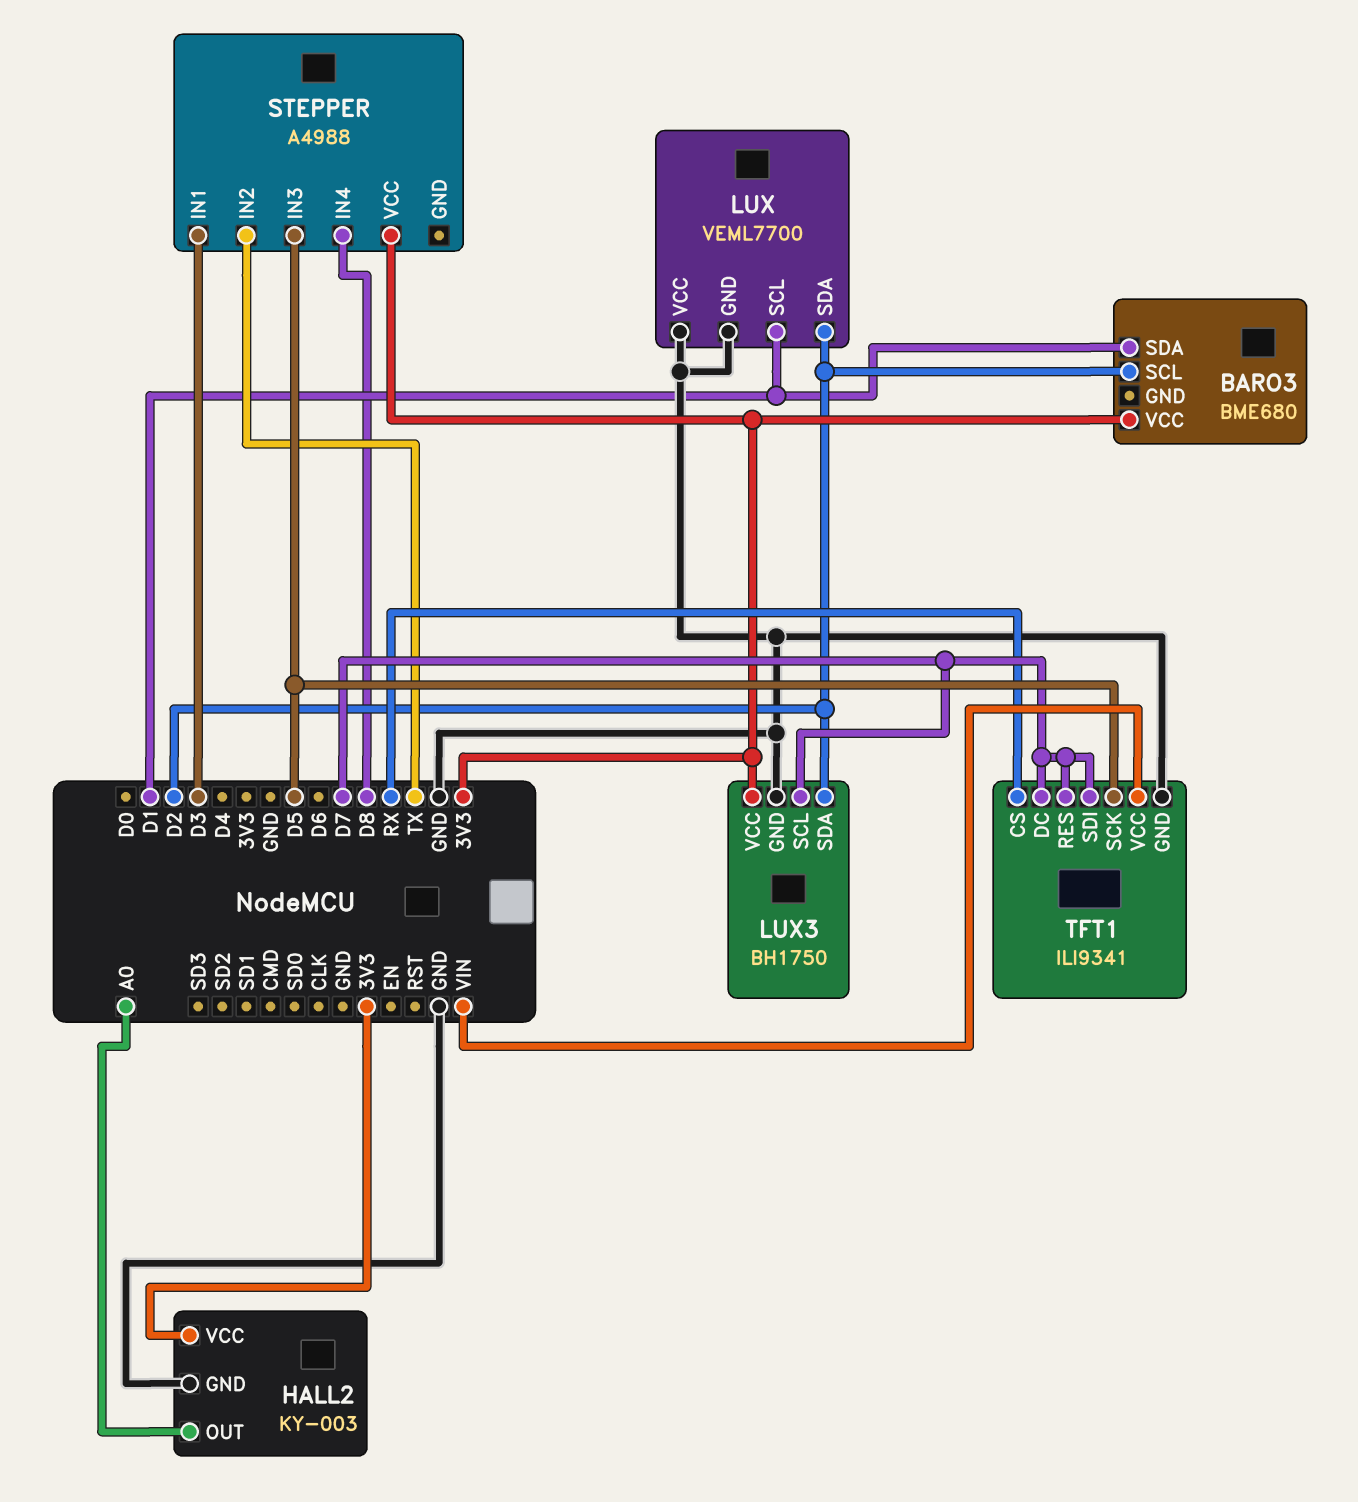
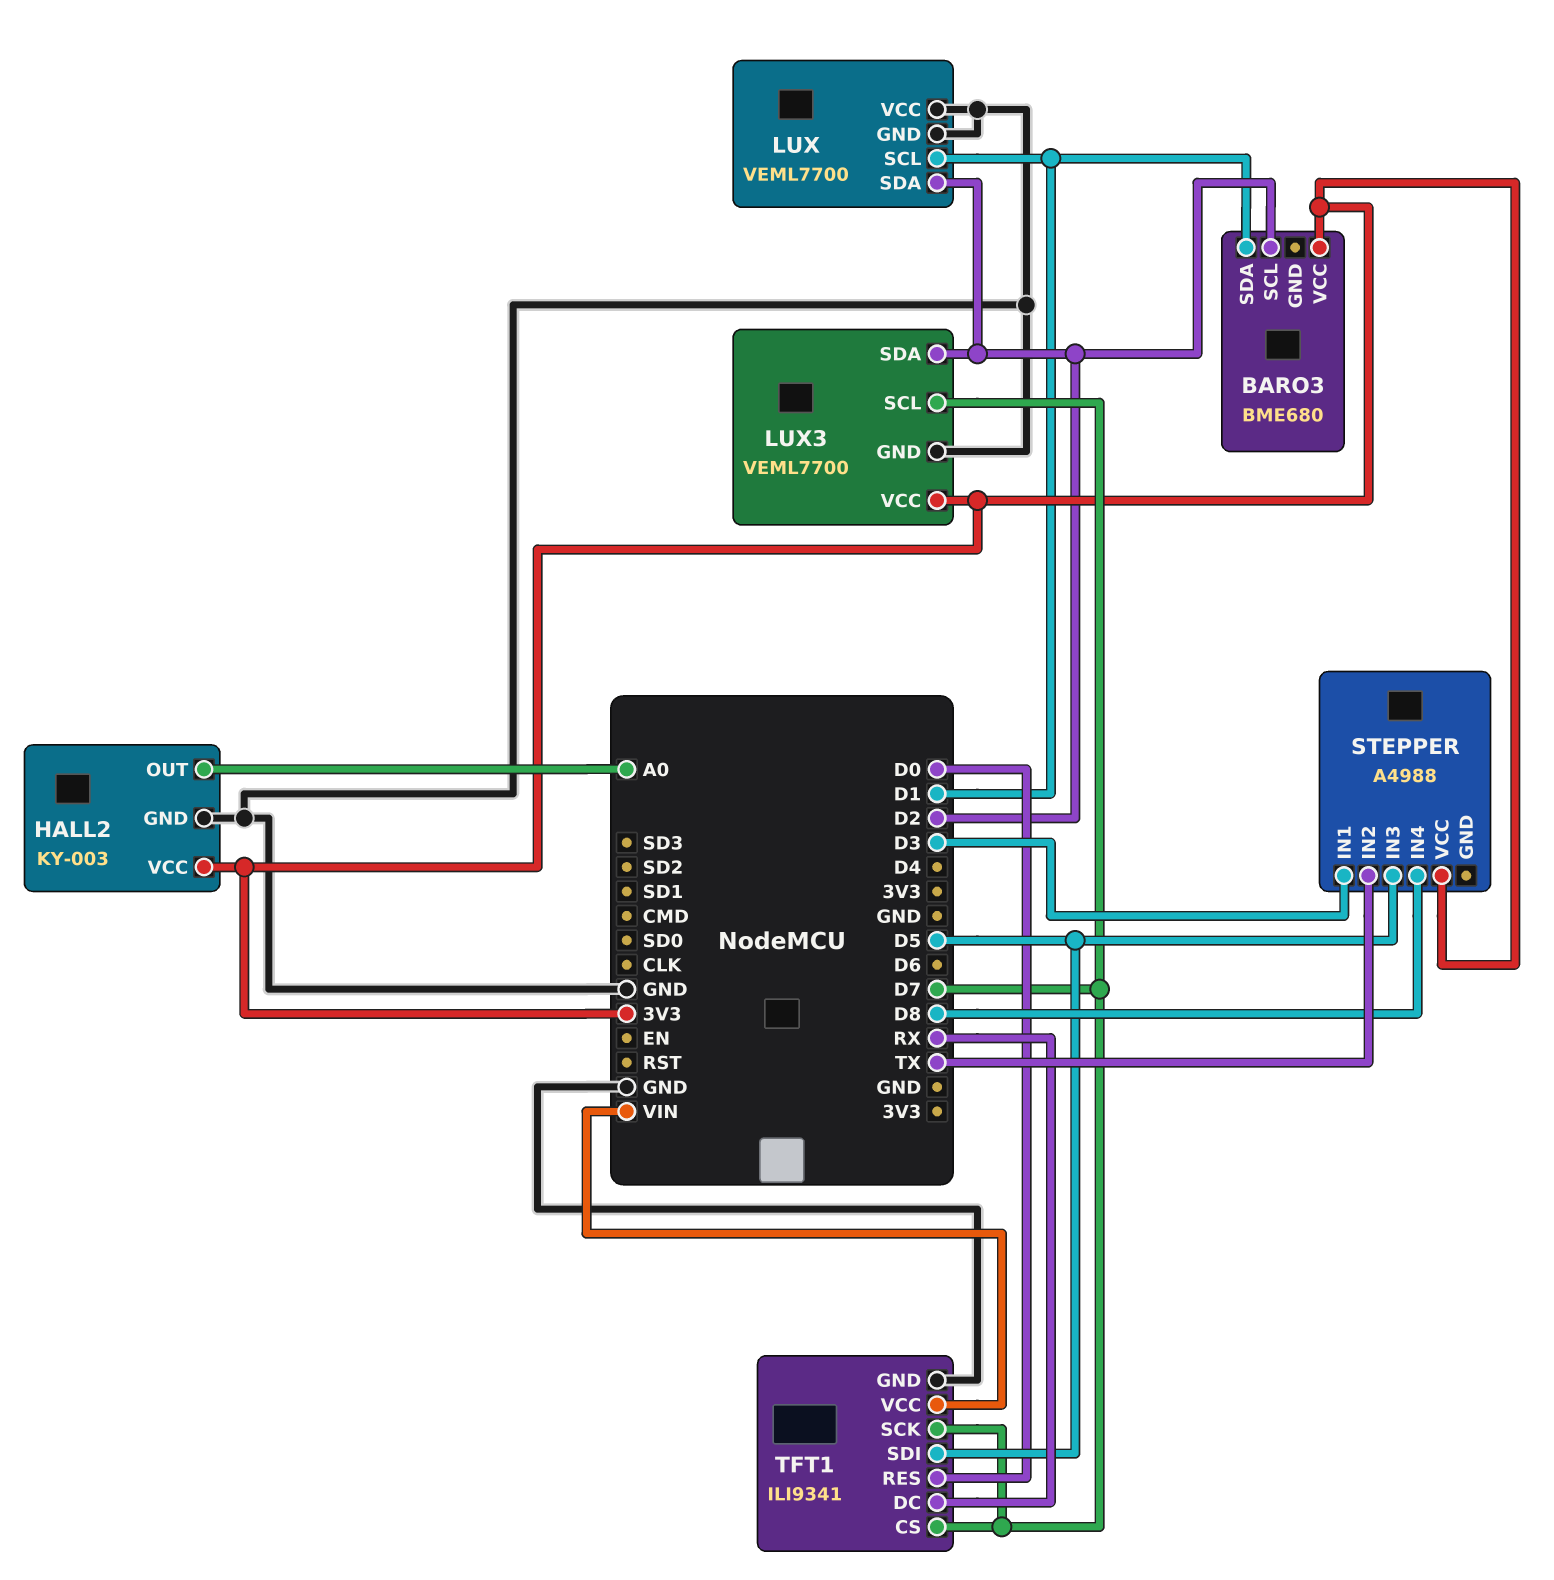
LUX3: BH1750 -> VEML7700
TFT1 pin CS: RX -> D7
TFT1 pin DC: D7 -> RX
TFT1 pin RES: D7 -> D0
TFT1 pin SCK: D5 -> D7
TFT1 pin SDI: D7 -> D5

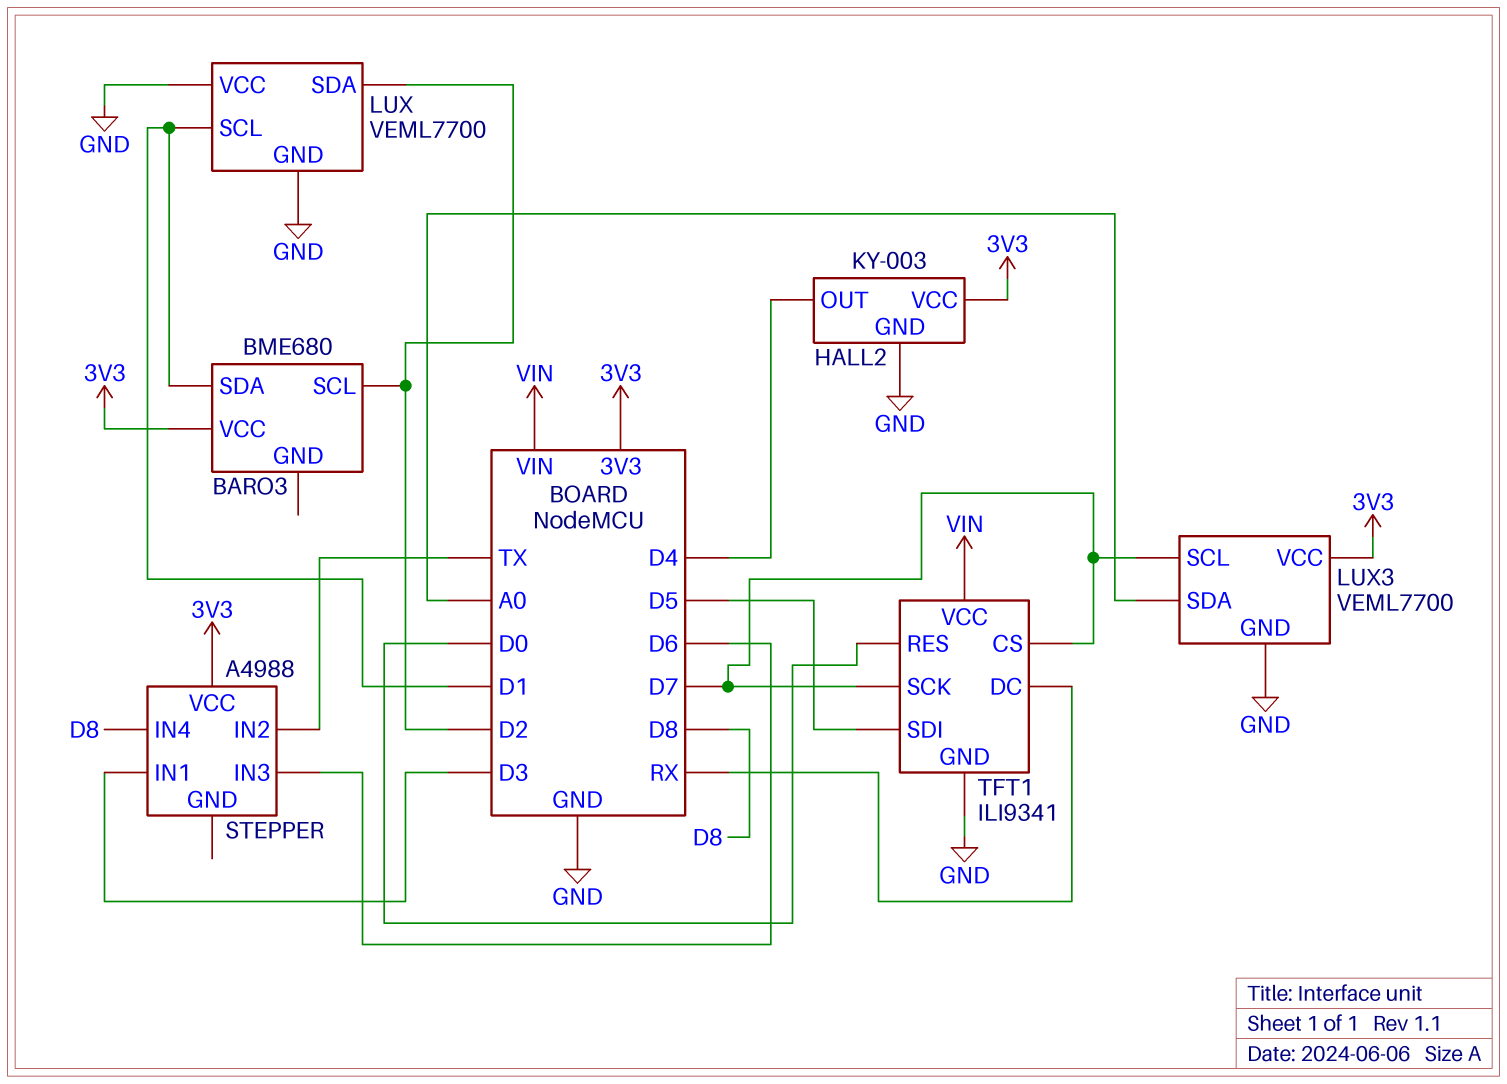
HALL2 pin OUT: A0 -> D4
LUX3 pin SDA: D2 -> A0
STEPPER pin IN3: D5 -> D6

